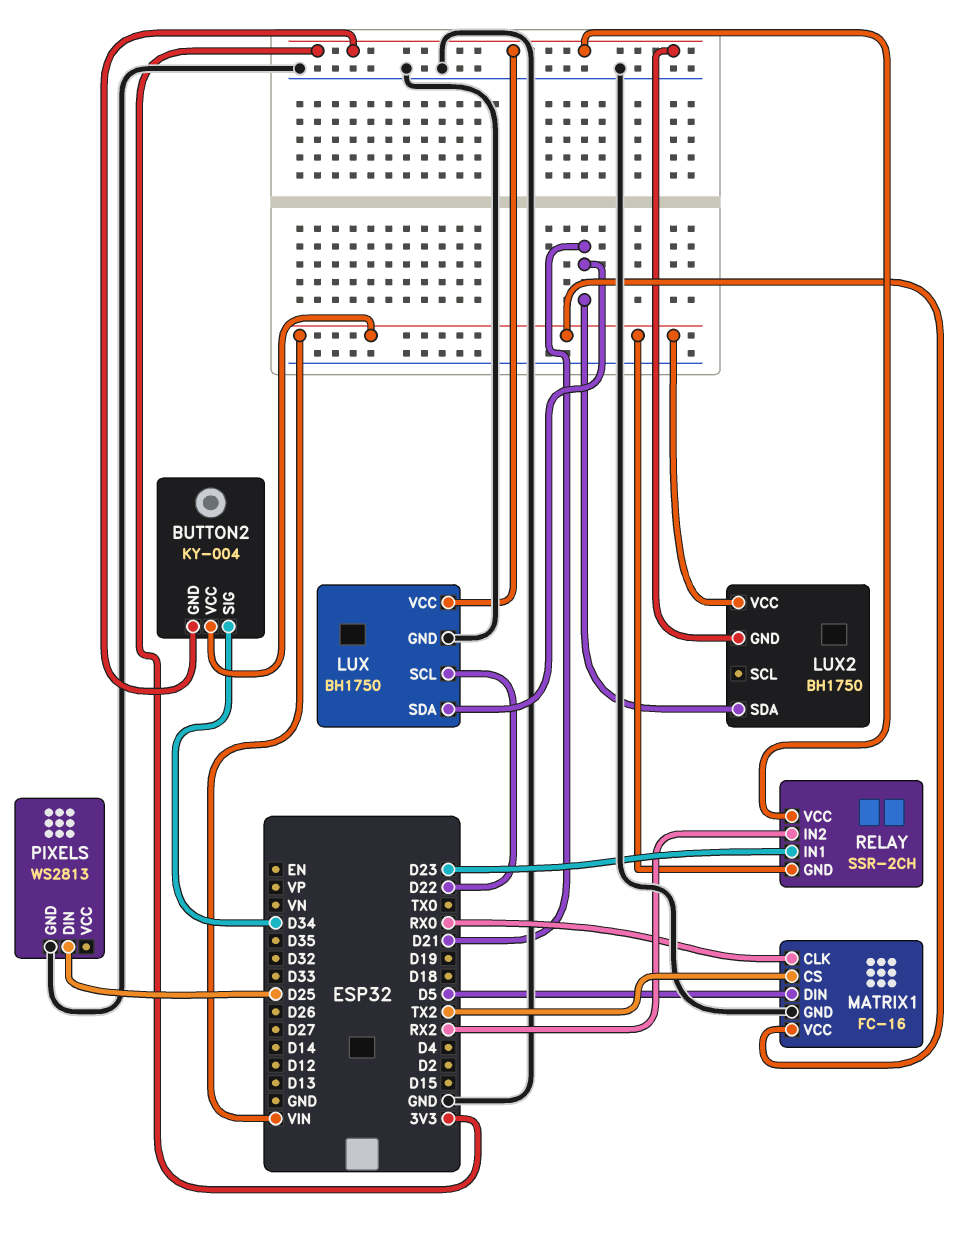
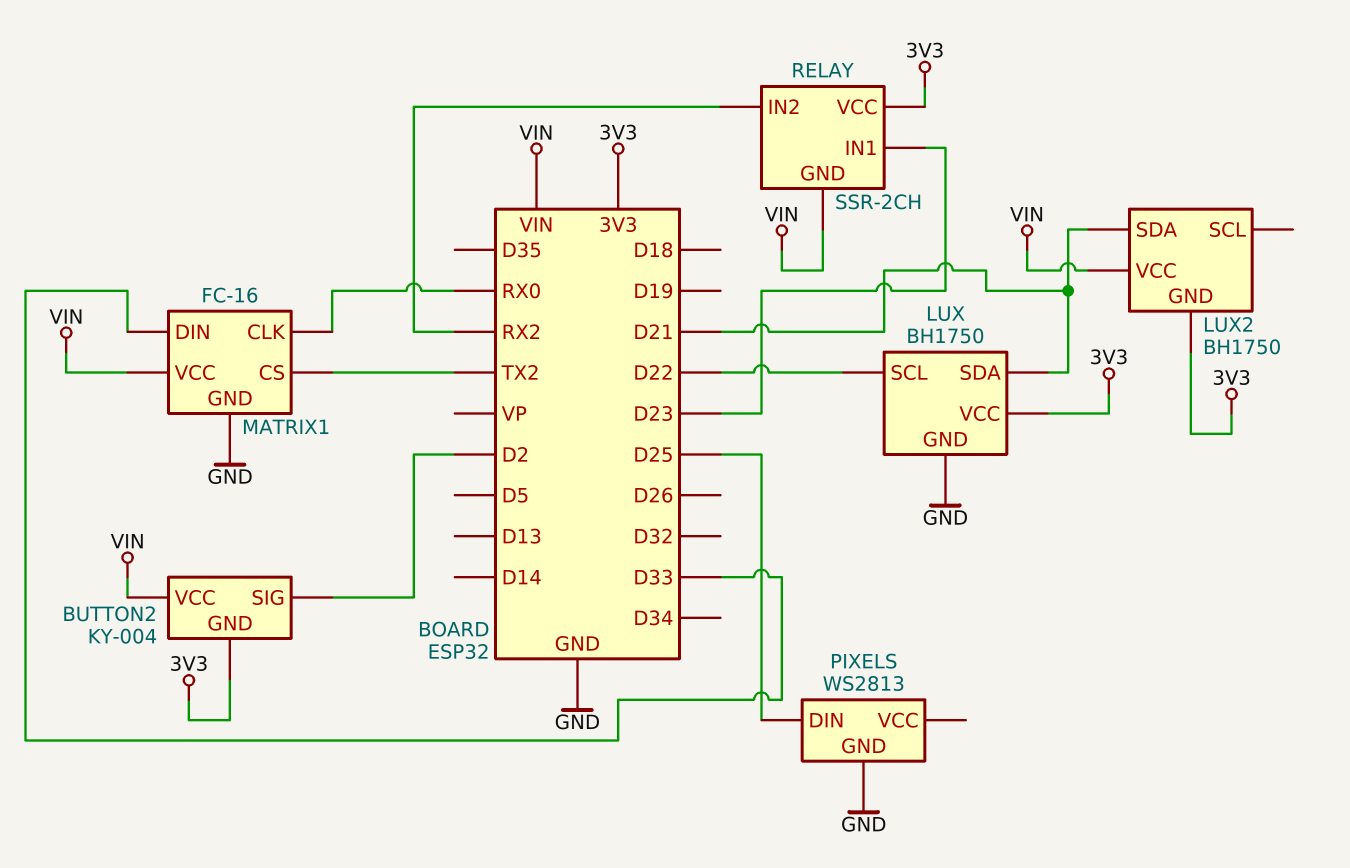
BUTTON2 pin SIG: D34 -> D2
MATRIX1 pin DIN: D5 -> D33

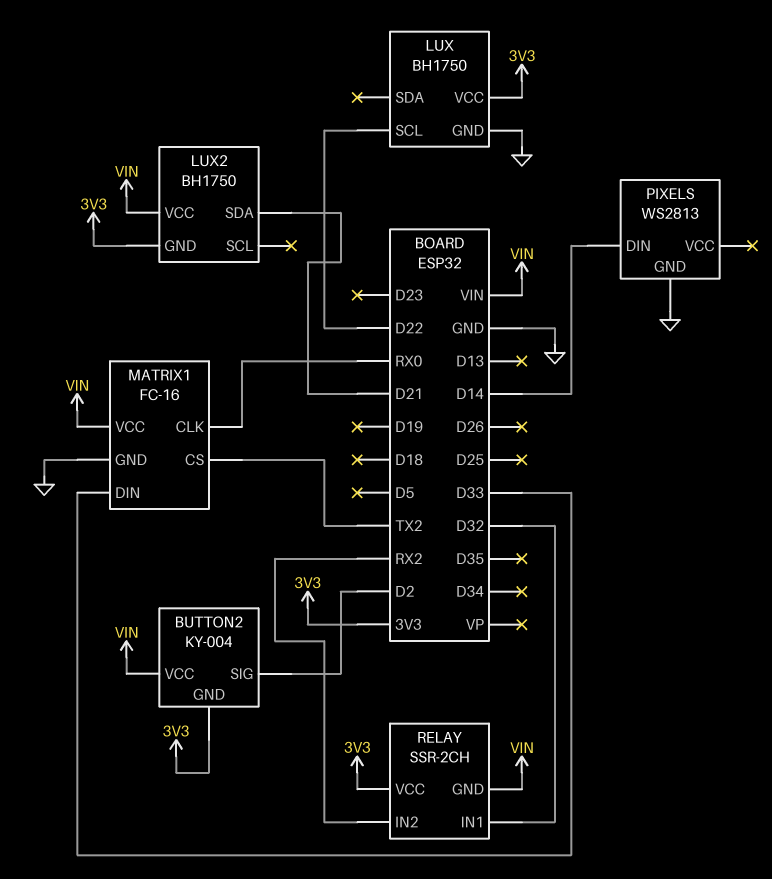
LUX pin SDA: D21 -> none
PIXELS pin DIN: D25 -> D14
RELAY pin IN1: D23 -> D32

